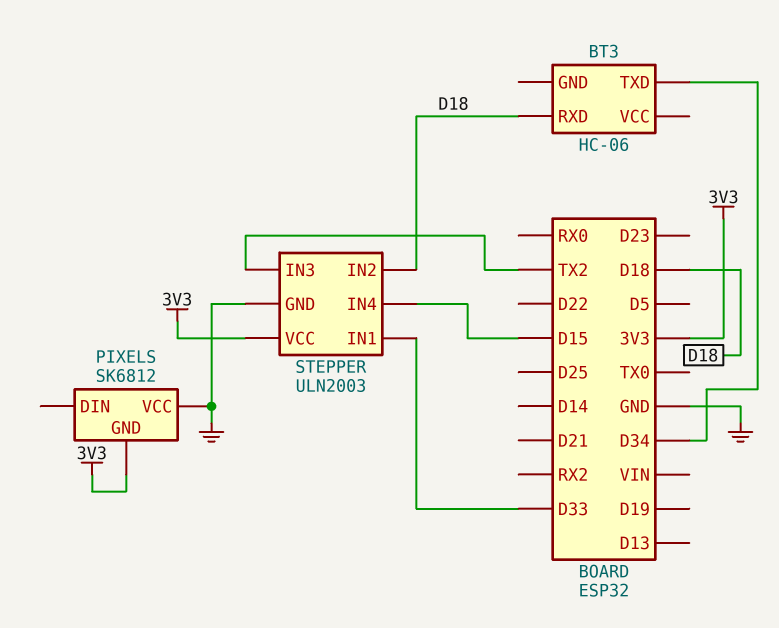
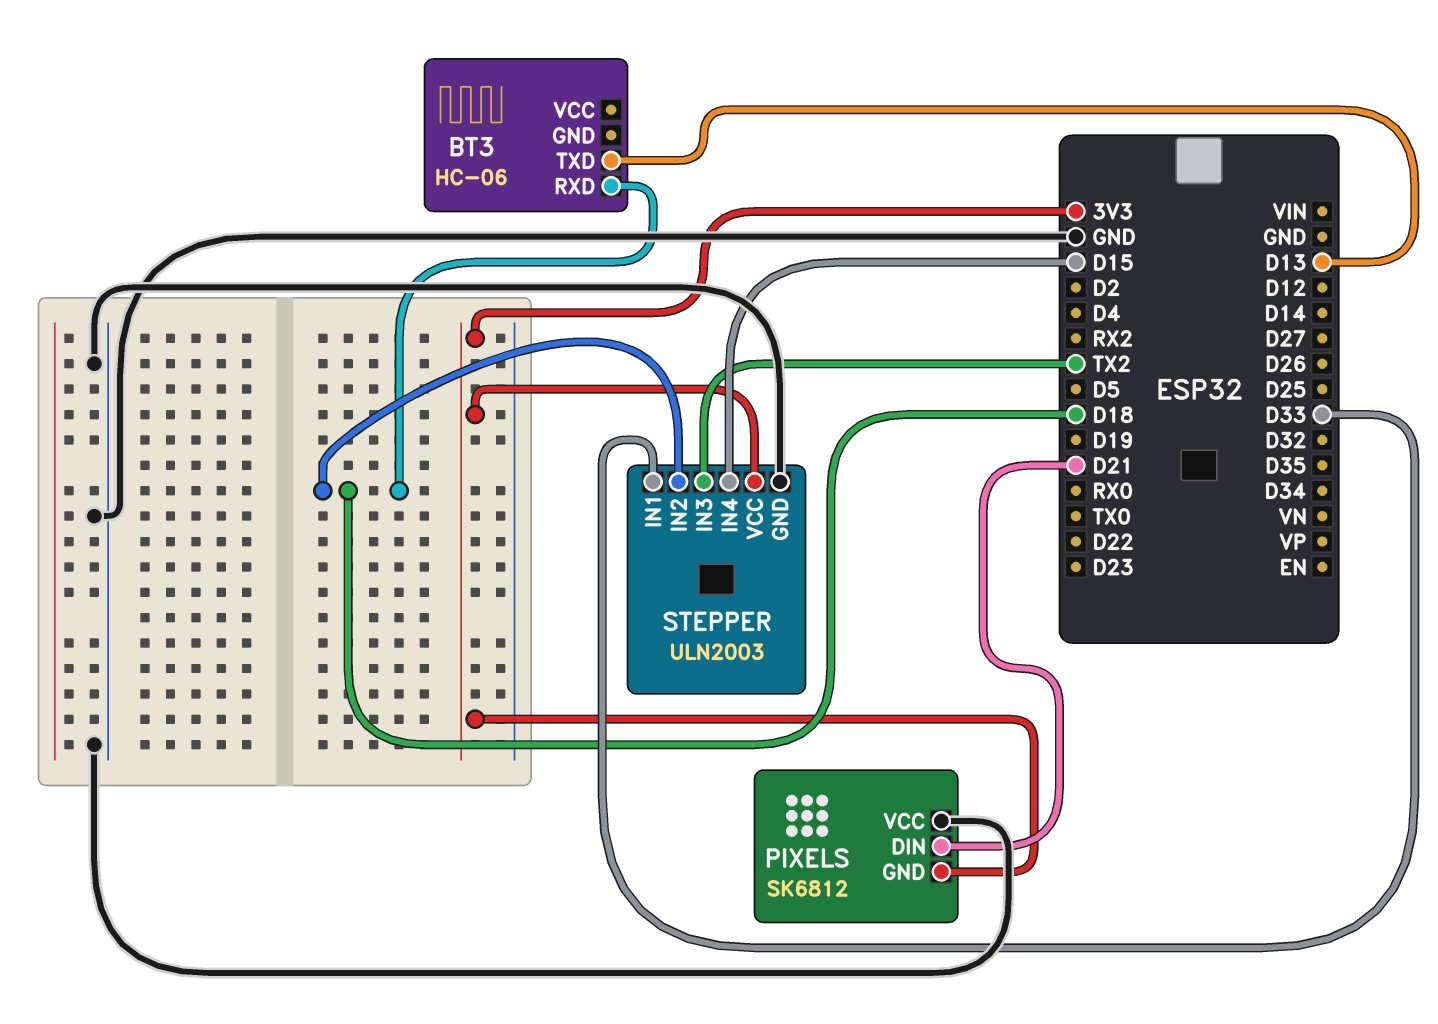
BT3 pin TXD: D34 -> D13
PIXELS pin DIN: none -> D21

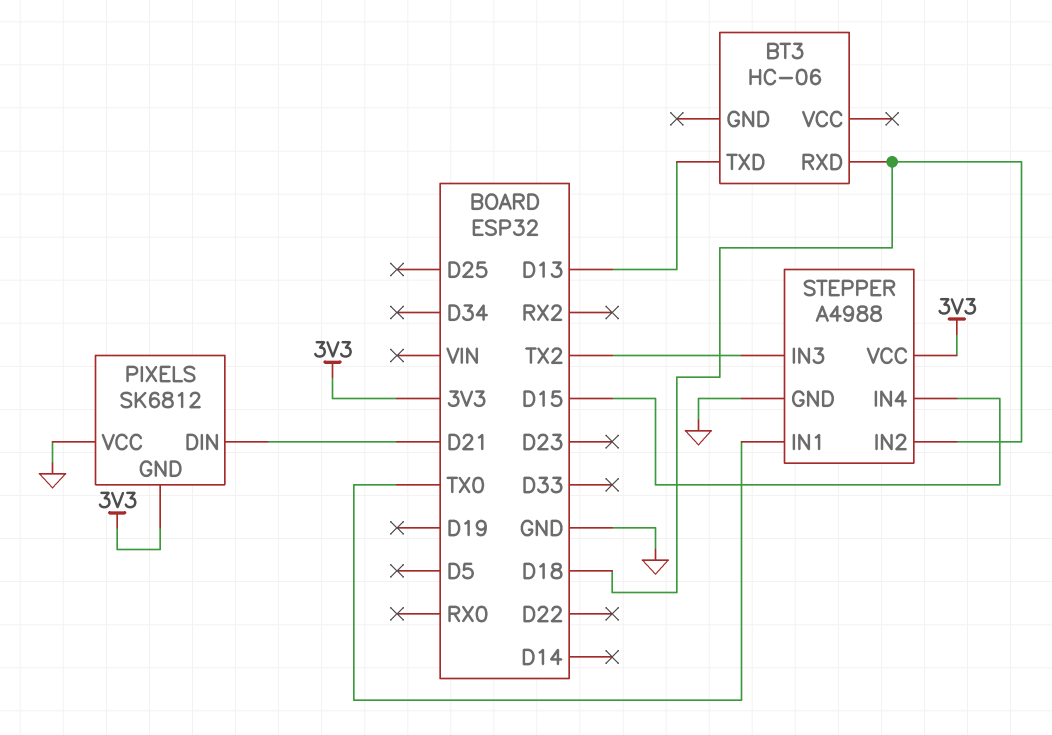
STEPPER: ULN2003 -> A4988
STEPPER pin IN1: D33 -> TX0

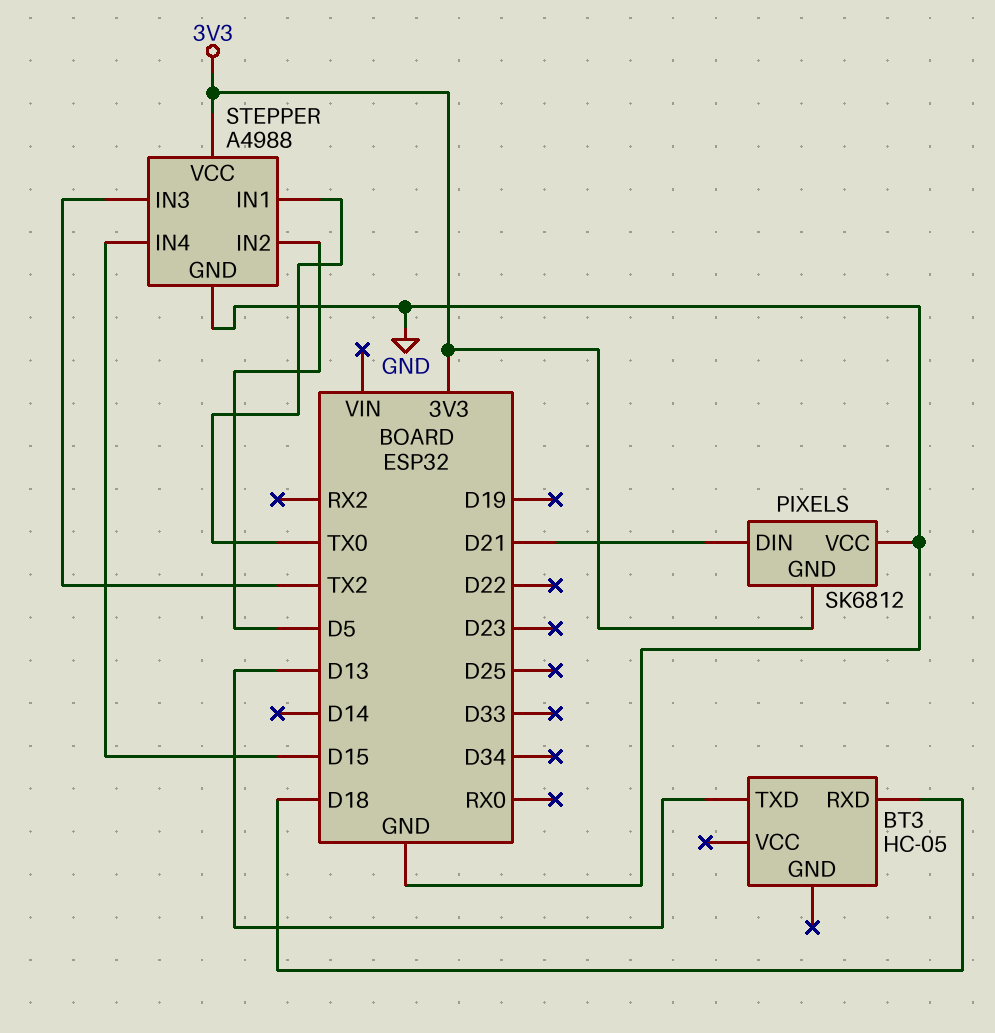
BT3: HC-06 -> HC-05
STEPPER pin IN2: D18 -> D5

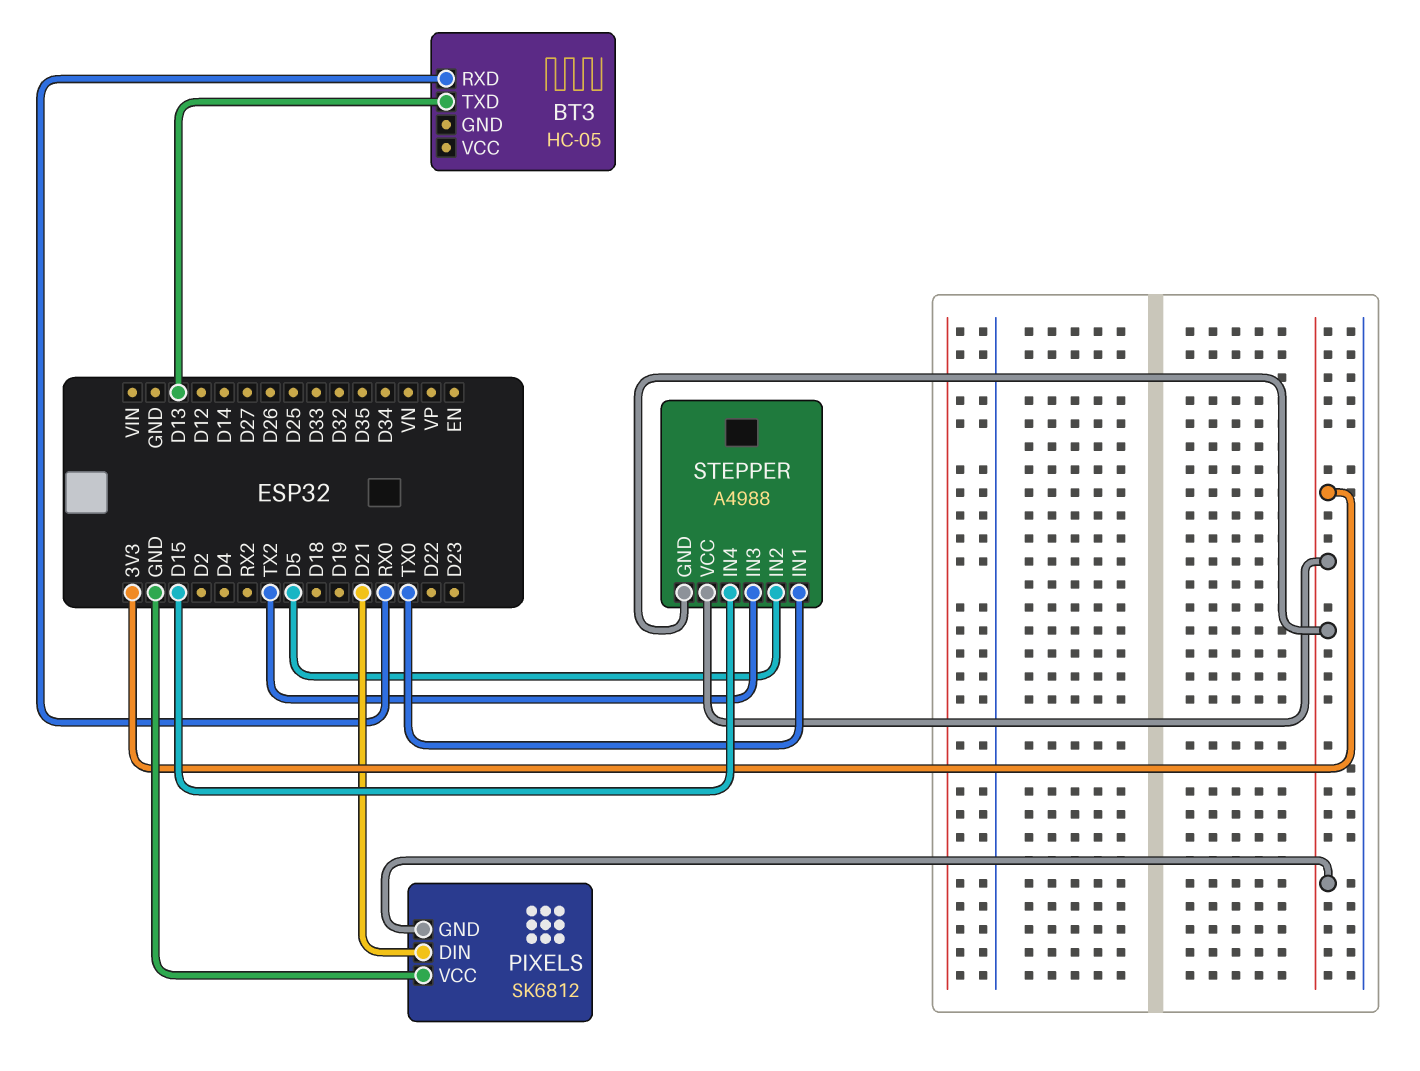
BT3 pin RXD: D18 -> RX0
STEPPER pin GND: GND -> 3V3

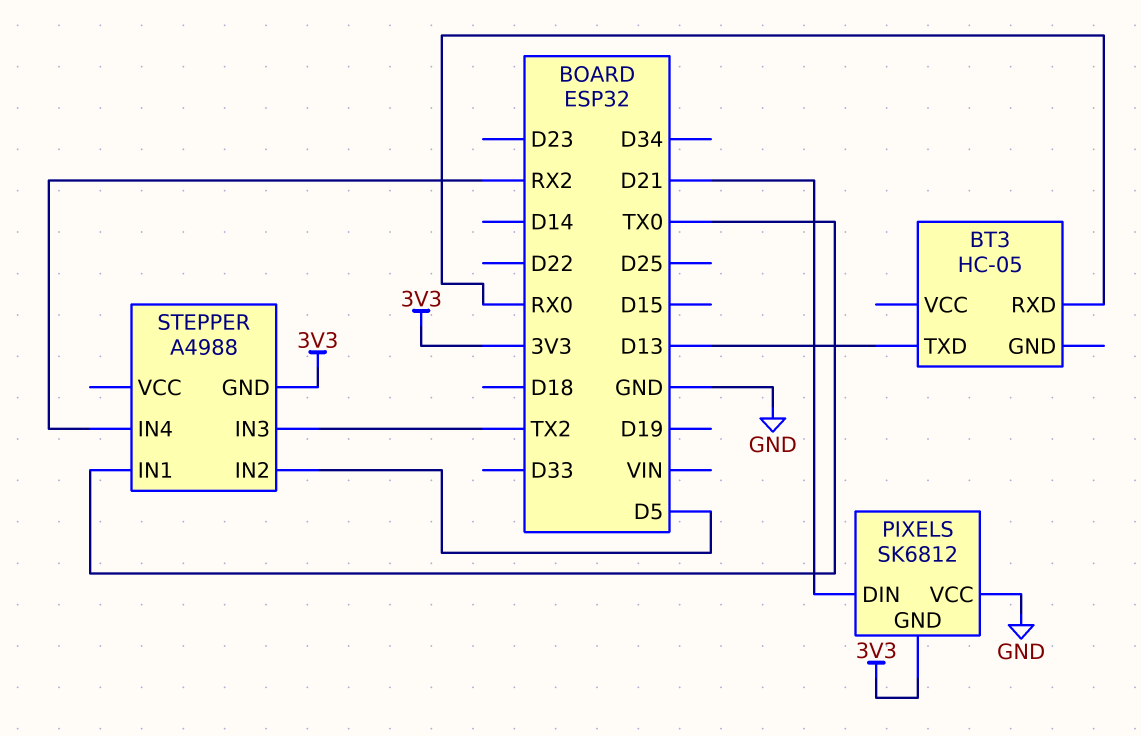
STEPPER pin IN4: D15 -> RX2
STEPPER pin VCC: 3V3 -> none

